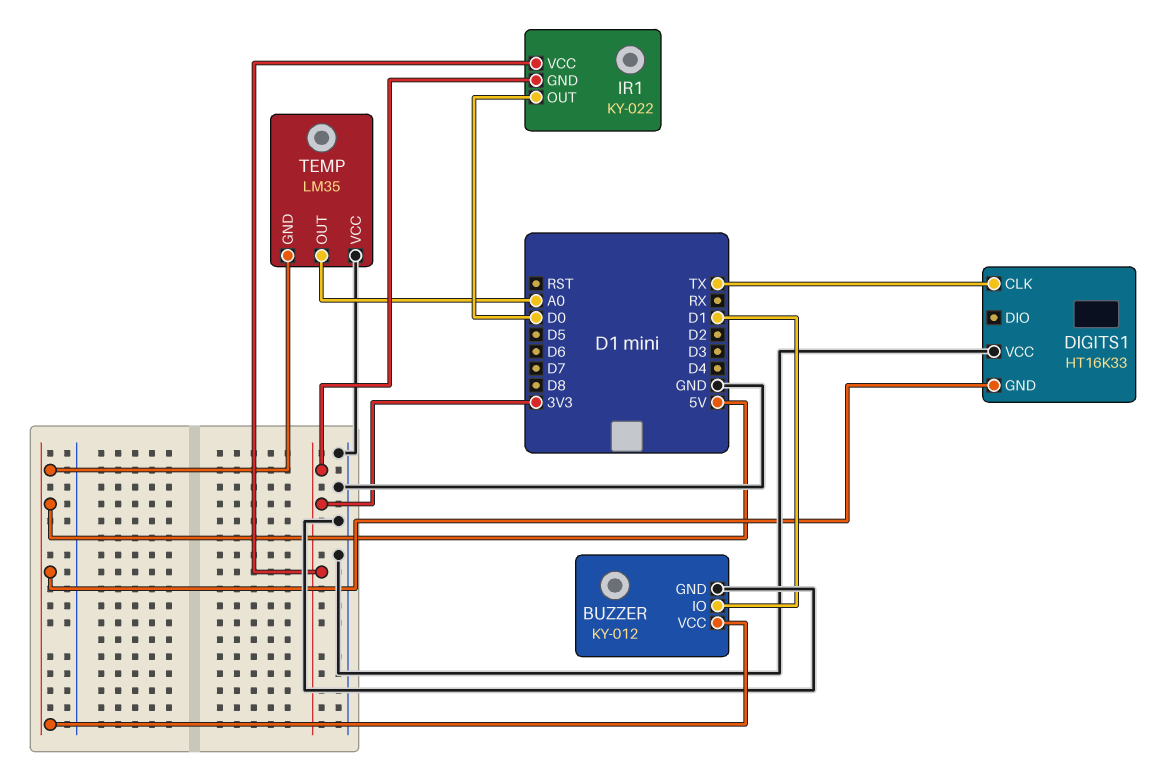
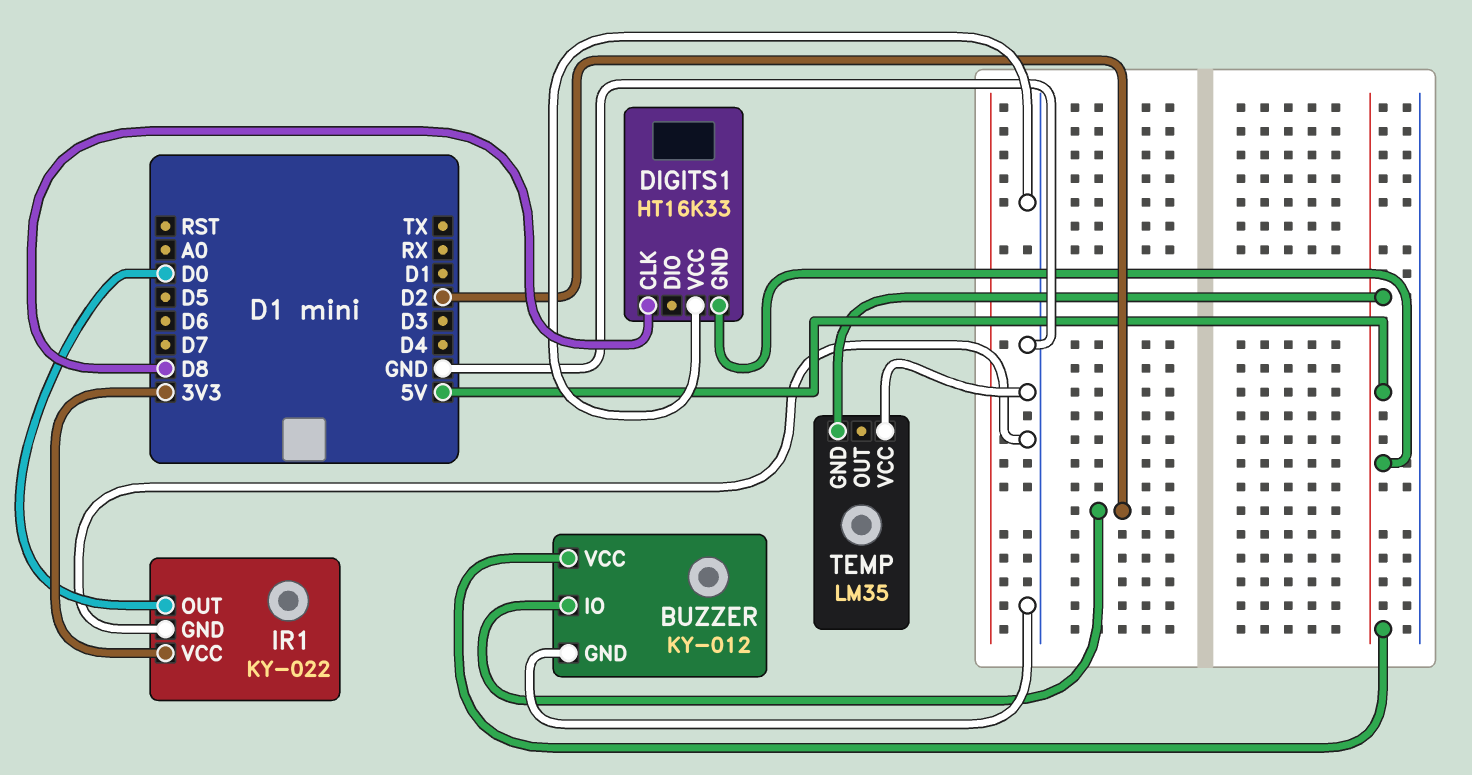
BUZZER pin IO: D1 -> D2
DIGITS1 pin CLK: TX -> D8
IR1 pin GND: 3V3 -> GND
TEMP pin OUT: A0 -> none

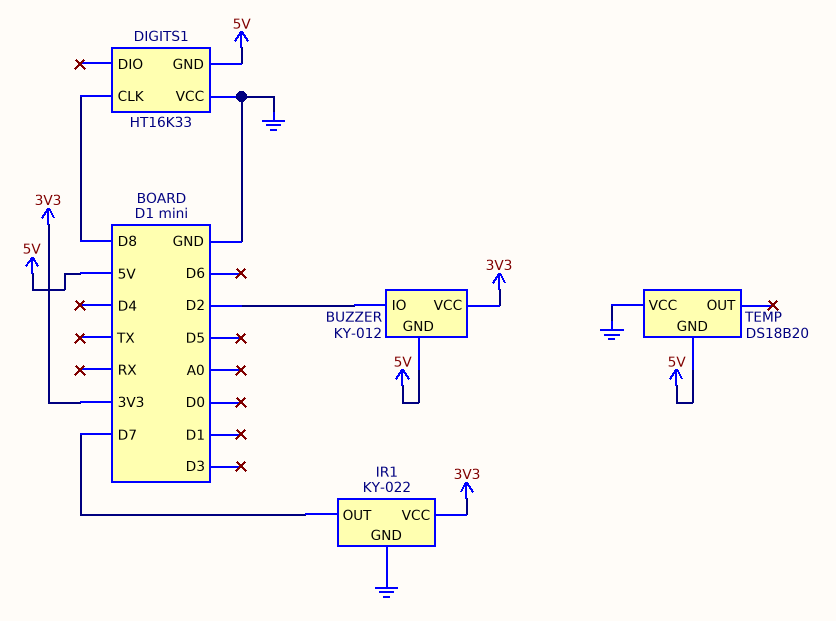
BUZZER pin GND: GND -> 5V
BUZZER pin VCC: 5V -> 3V3
IR1 pin OUT: D0 -> D7
TEMP: LM35 -> DS18B20

